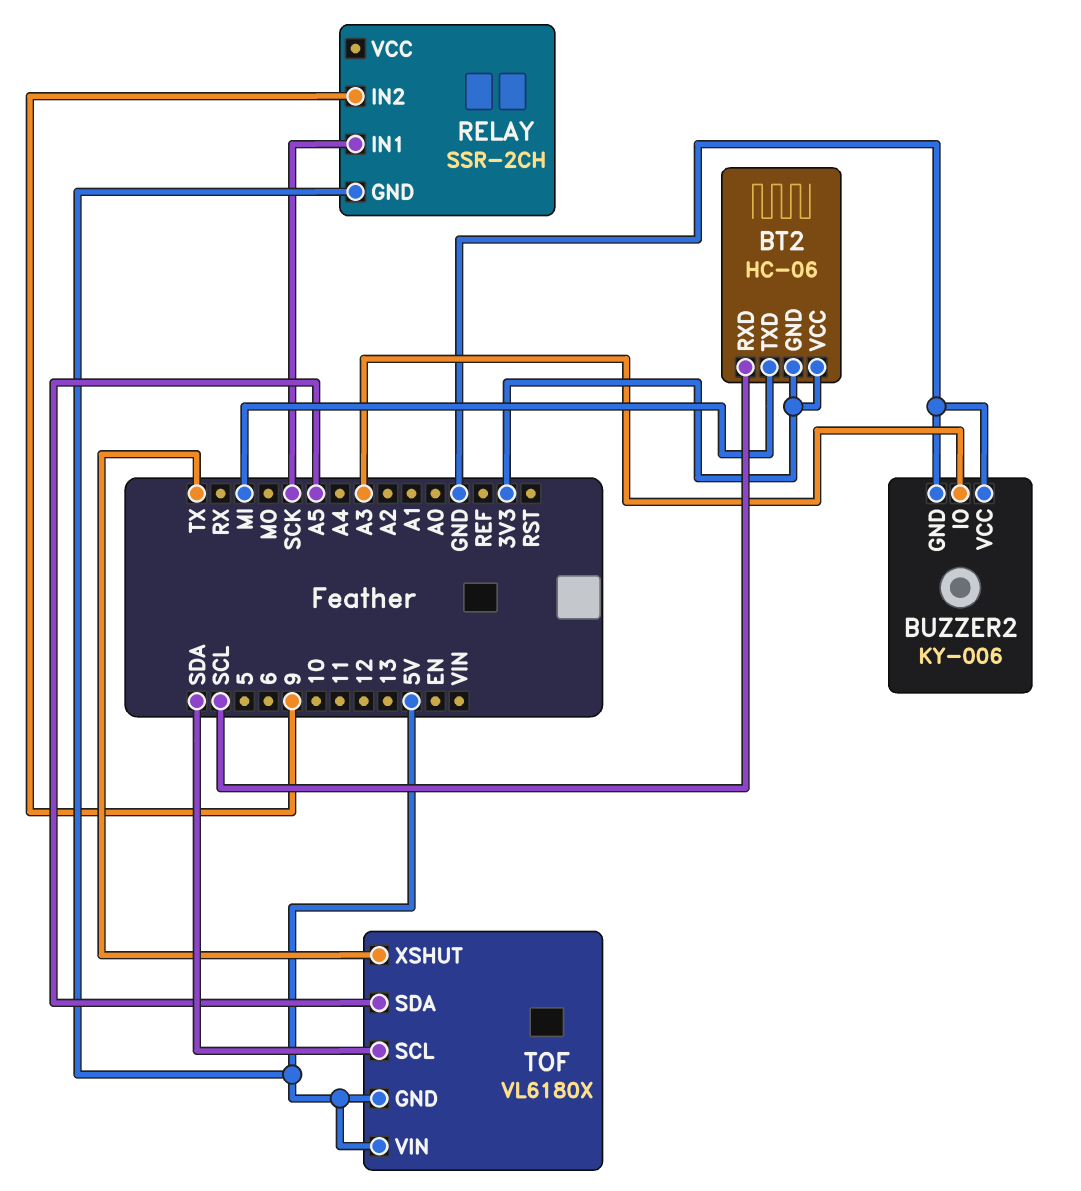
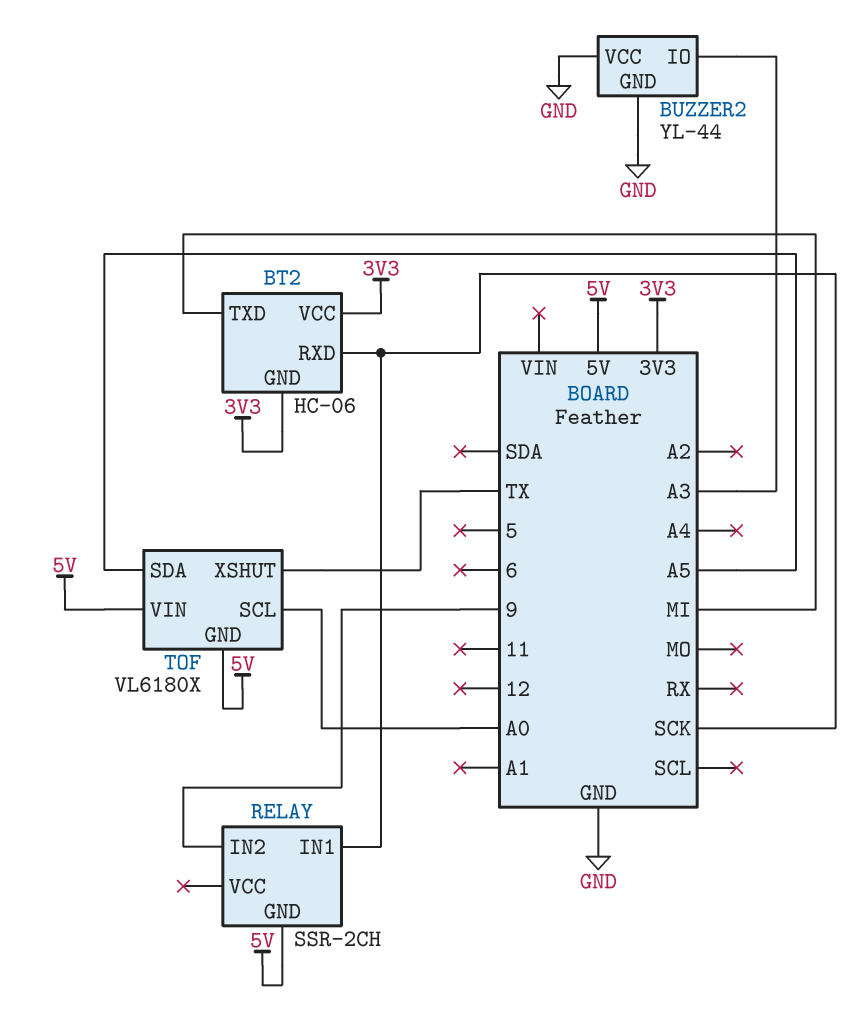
BT2 pin RXD: SCL -> SCK
BUZZER2: KY-006 -> YL-44
TOF pin SCL: SDA -> A0

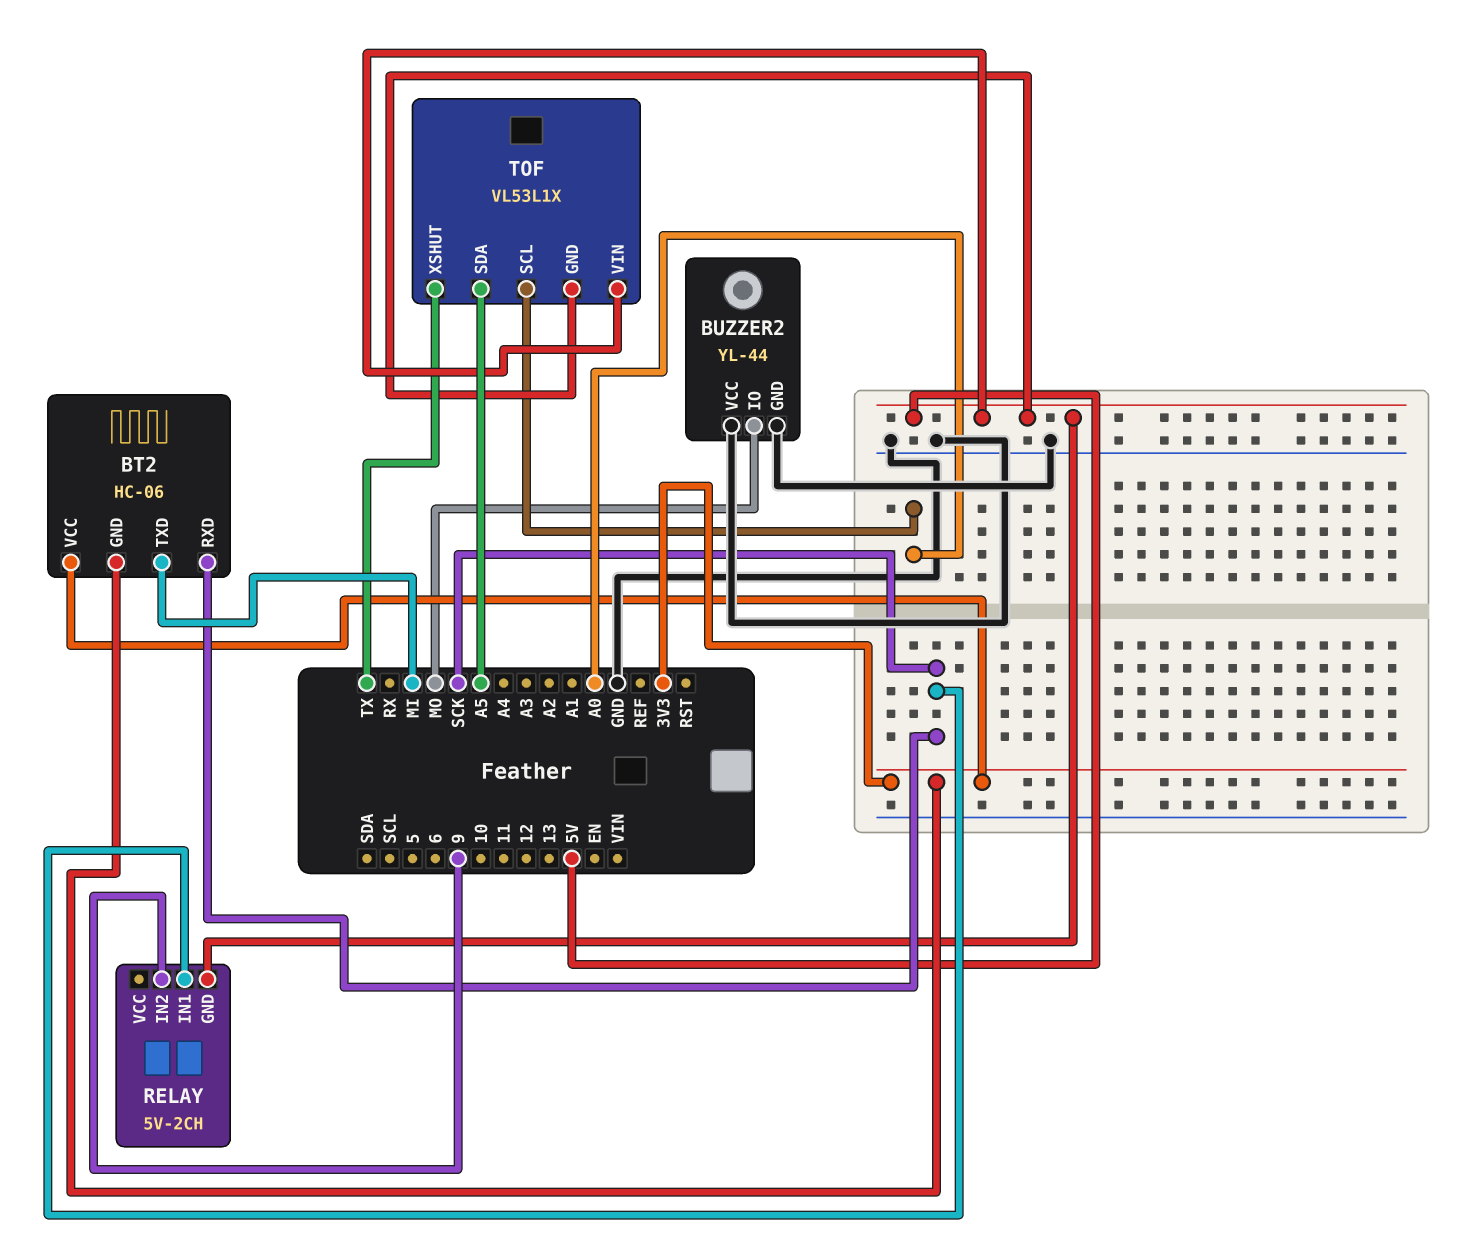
BUZZER2 pin IO: A3 -> MO
RELAY: SSR-2CH -> 5V-2CH
TOF: VL6180X -> VL53L1X

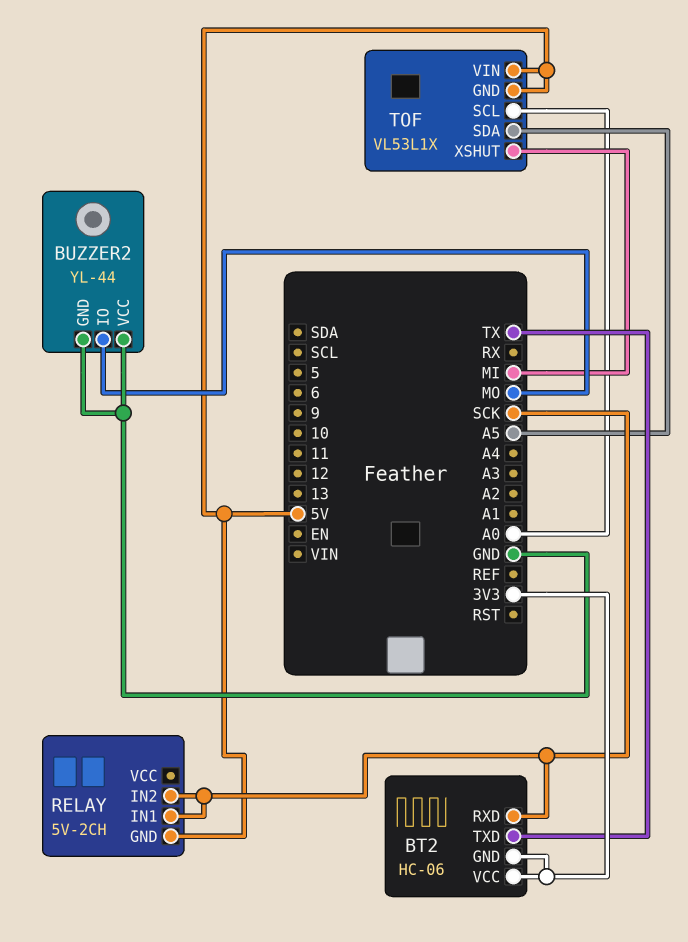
BT2 pin TXD: MI -> TX
RELAY pin IN2: 9 -> SCK
TOF pin XSHUT: TX -> MI

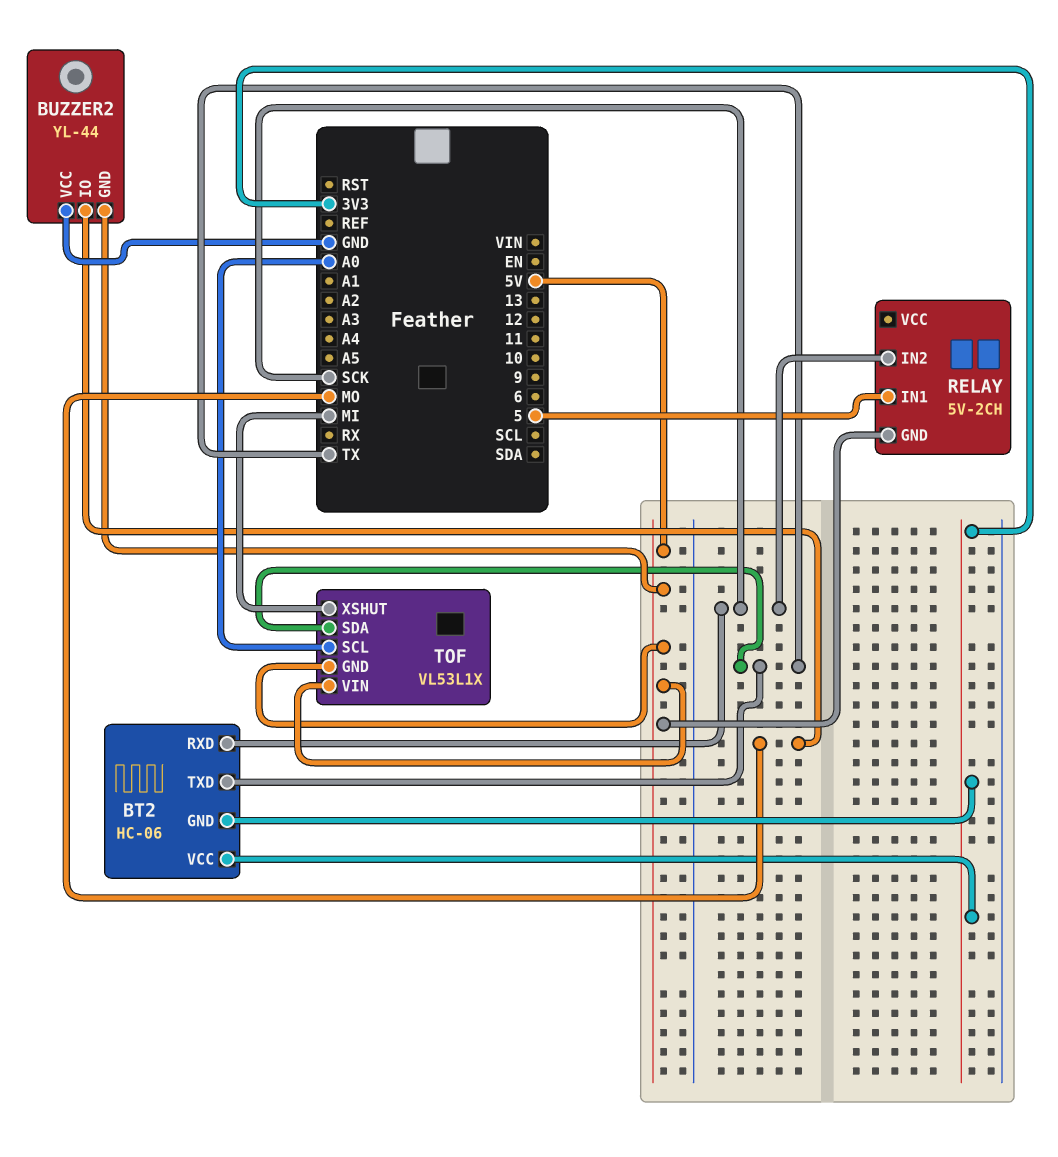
BUZZER2 pin GND: GND -> 5V
RELAY pin IN1: SCK -> 5
TOF pin SDA: A5 -> TX

